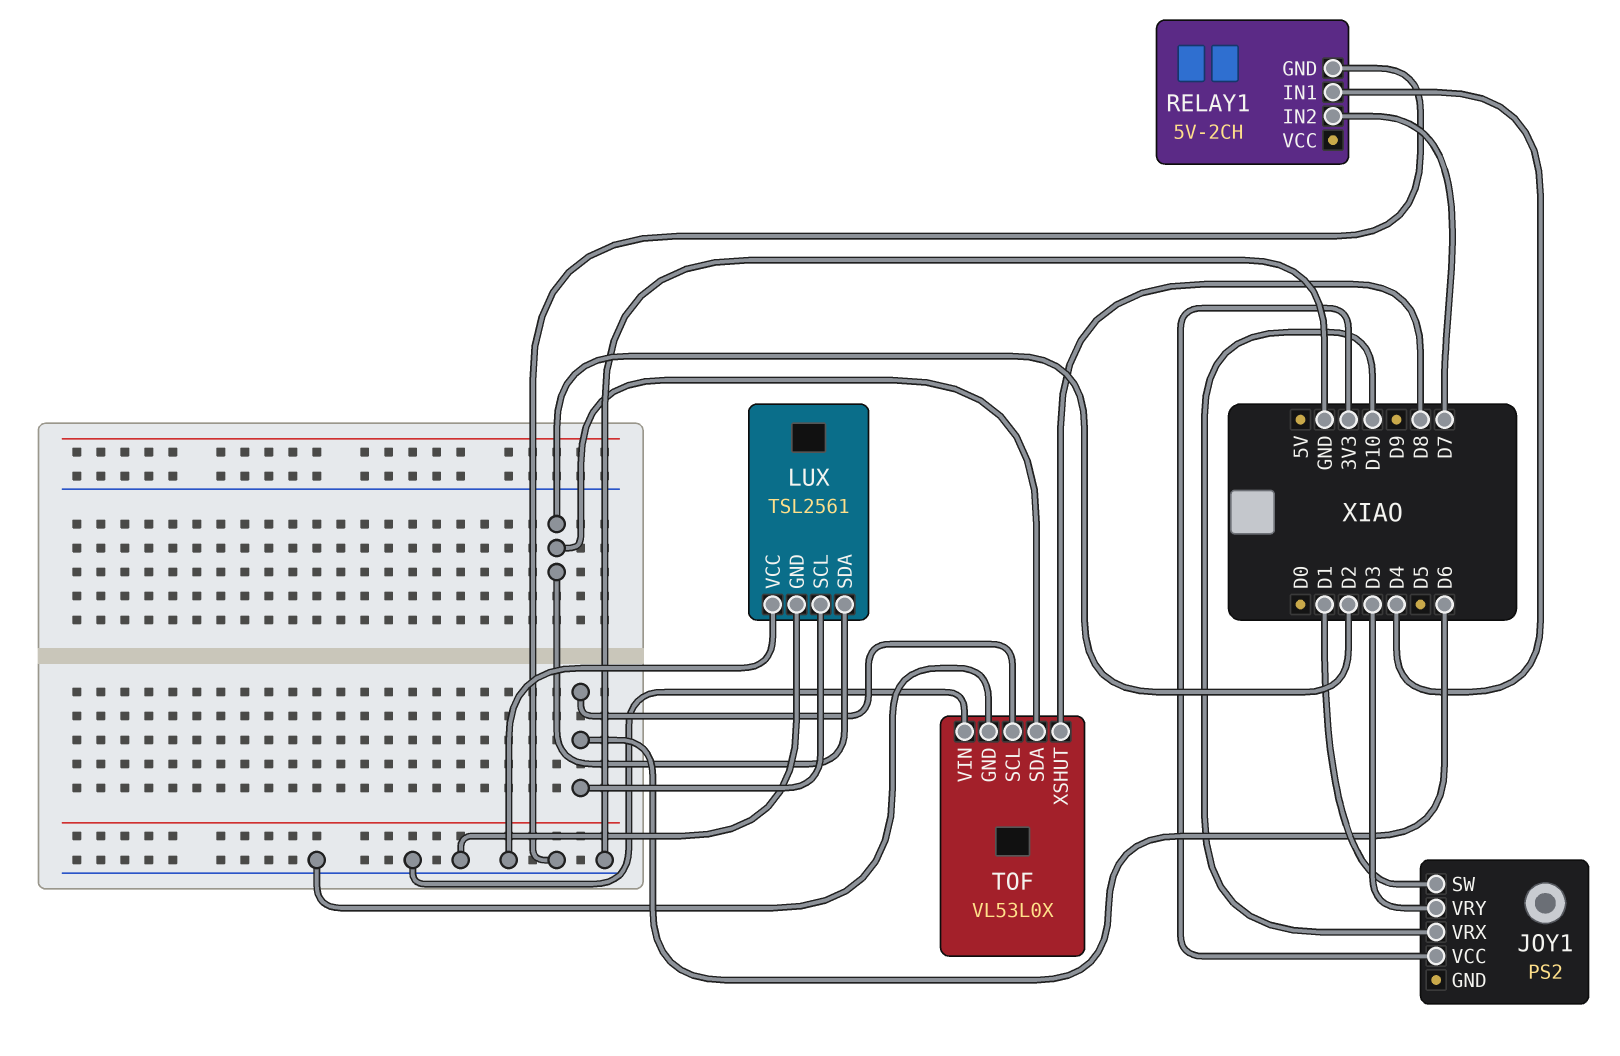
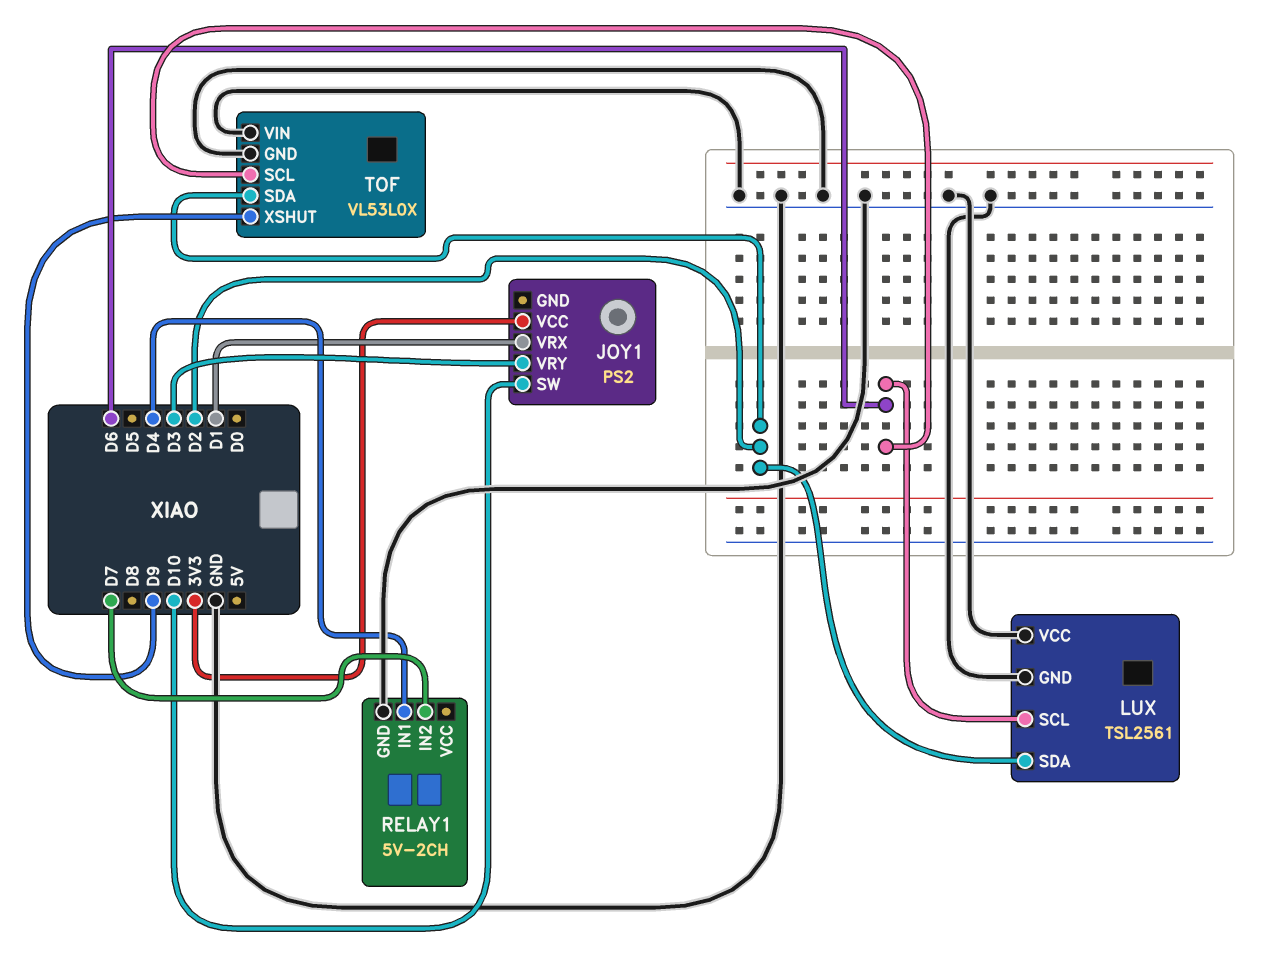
JOY1 pin SW: D1 -> D10
JOY1 pin VRX: D10 -> D1
TOF pin XSHUT: D8 -> D9

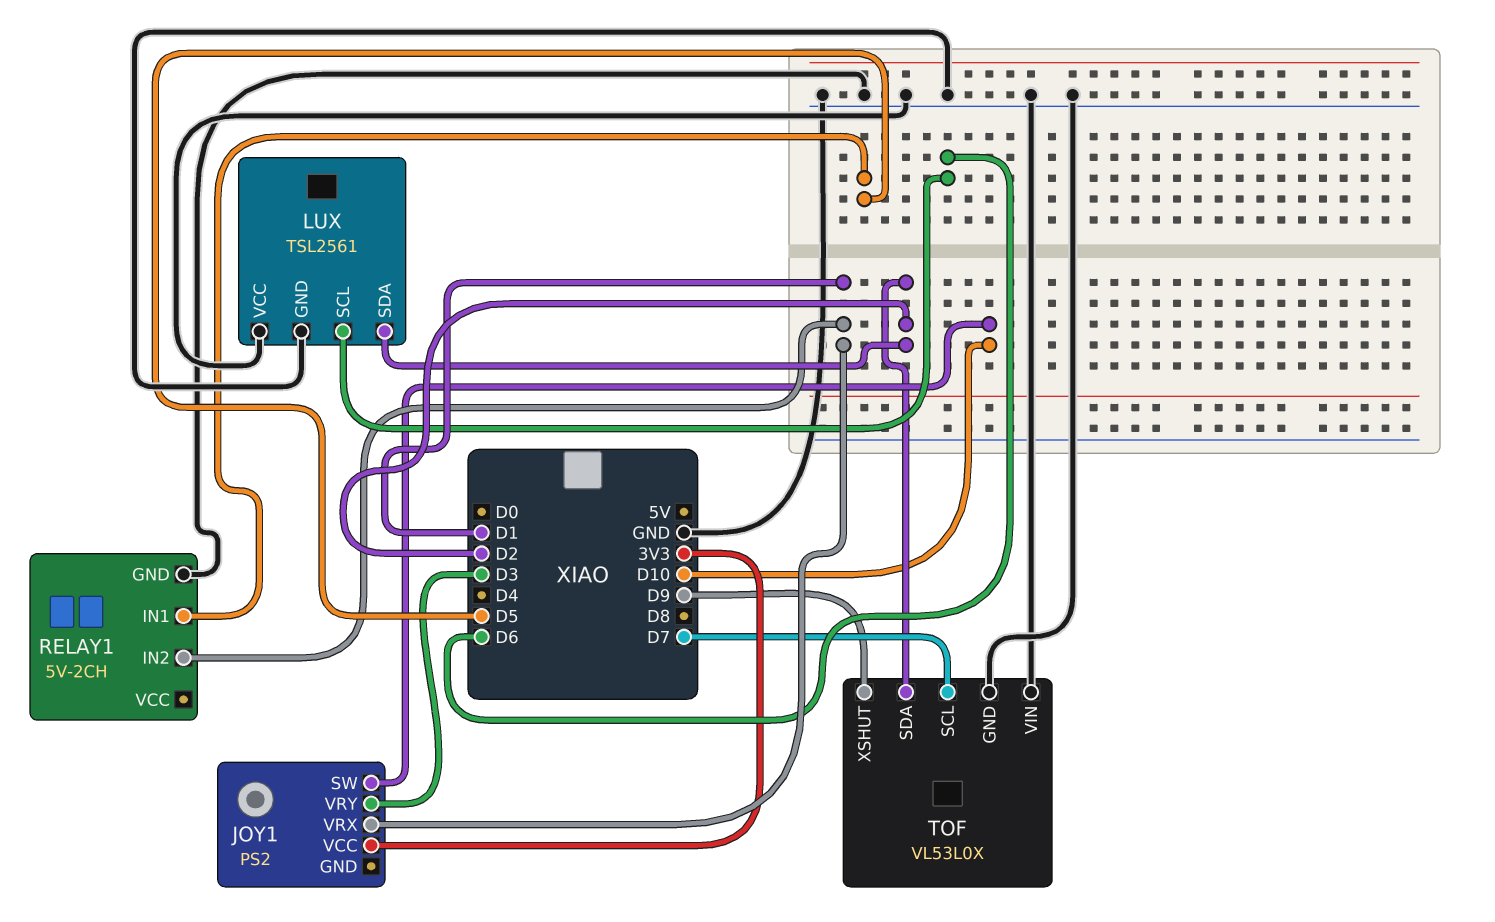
RELAY1 pin IN1: D4 -> D5
RELAY1 pin IN2: D7 -> D1
TOF pin SCL: D6 -> D7

